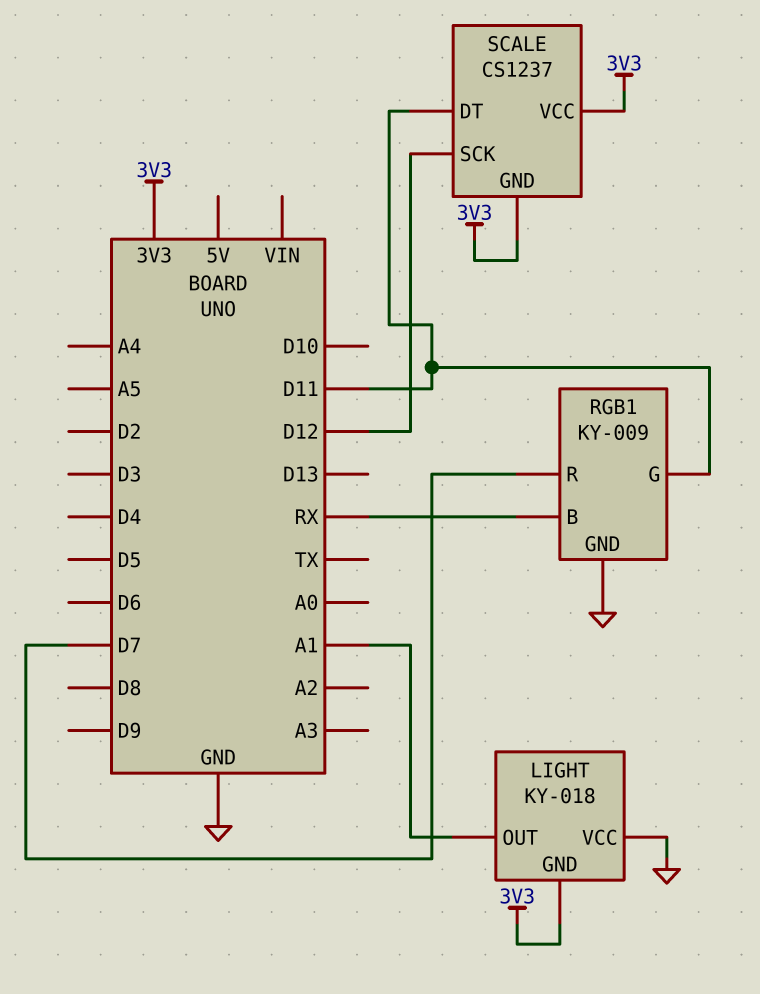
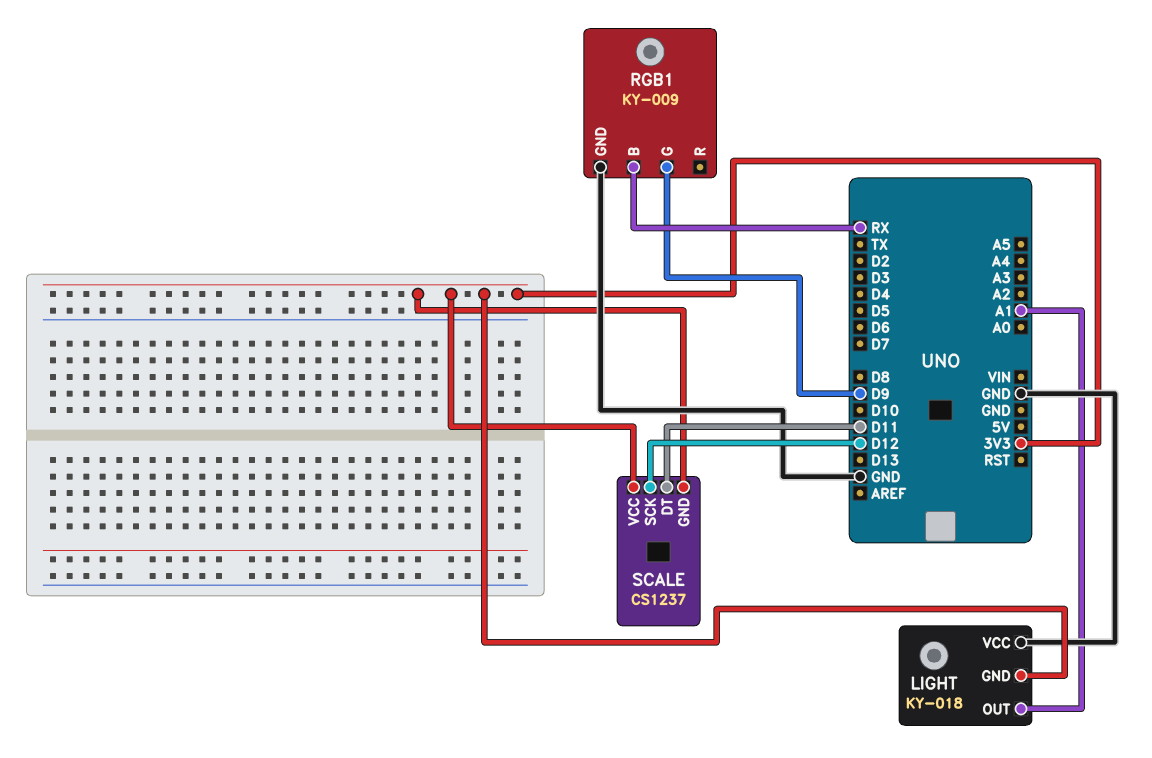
RGB1 pin G: D11 -> D9
RGB1 pin R: D7 -> none

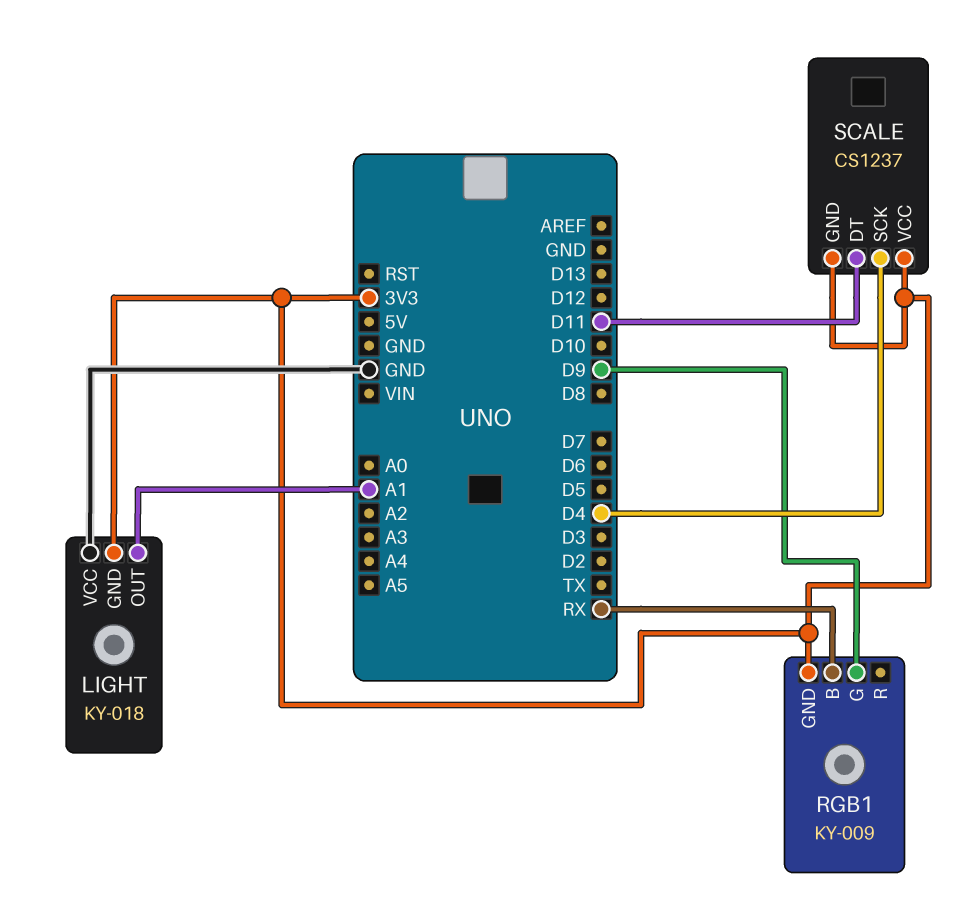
RGB1 pin GND: GND -> 3V3
SCALE pin SCK: D12 -> D4

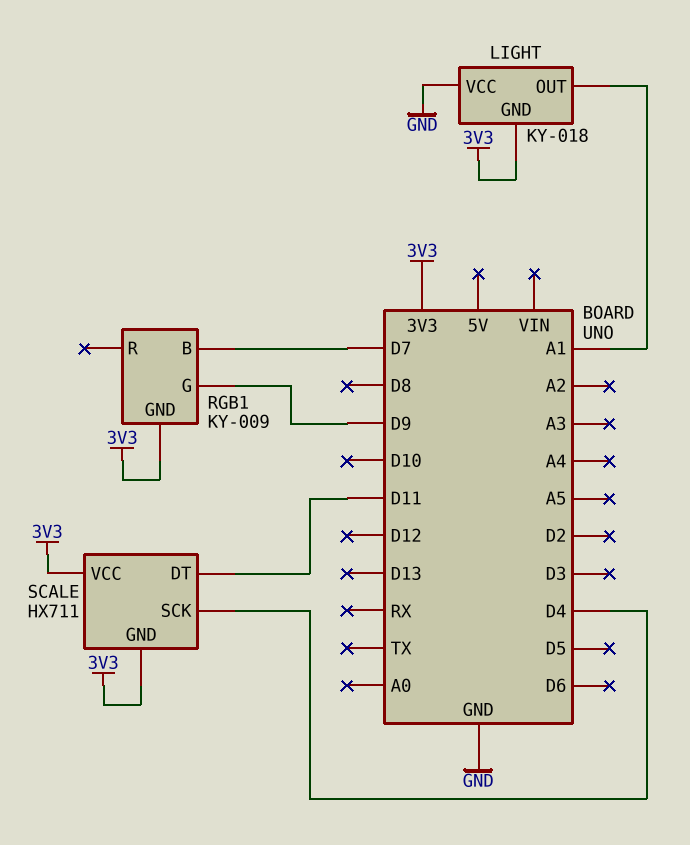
RGB1 pin B: RX -> D7
SCALE: CS1237 -> HX711

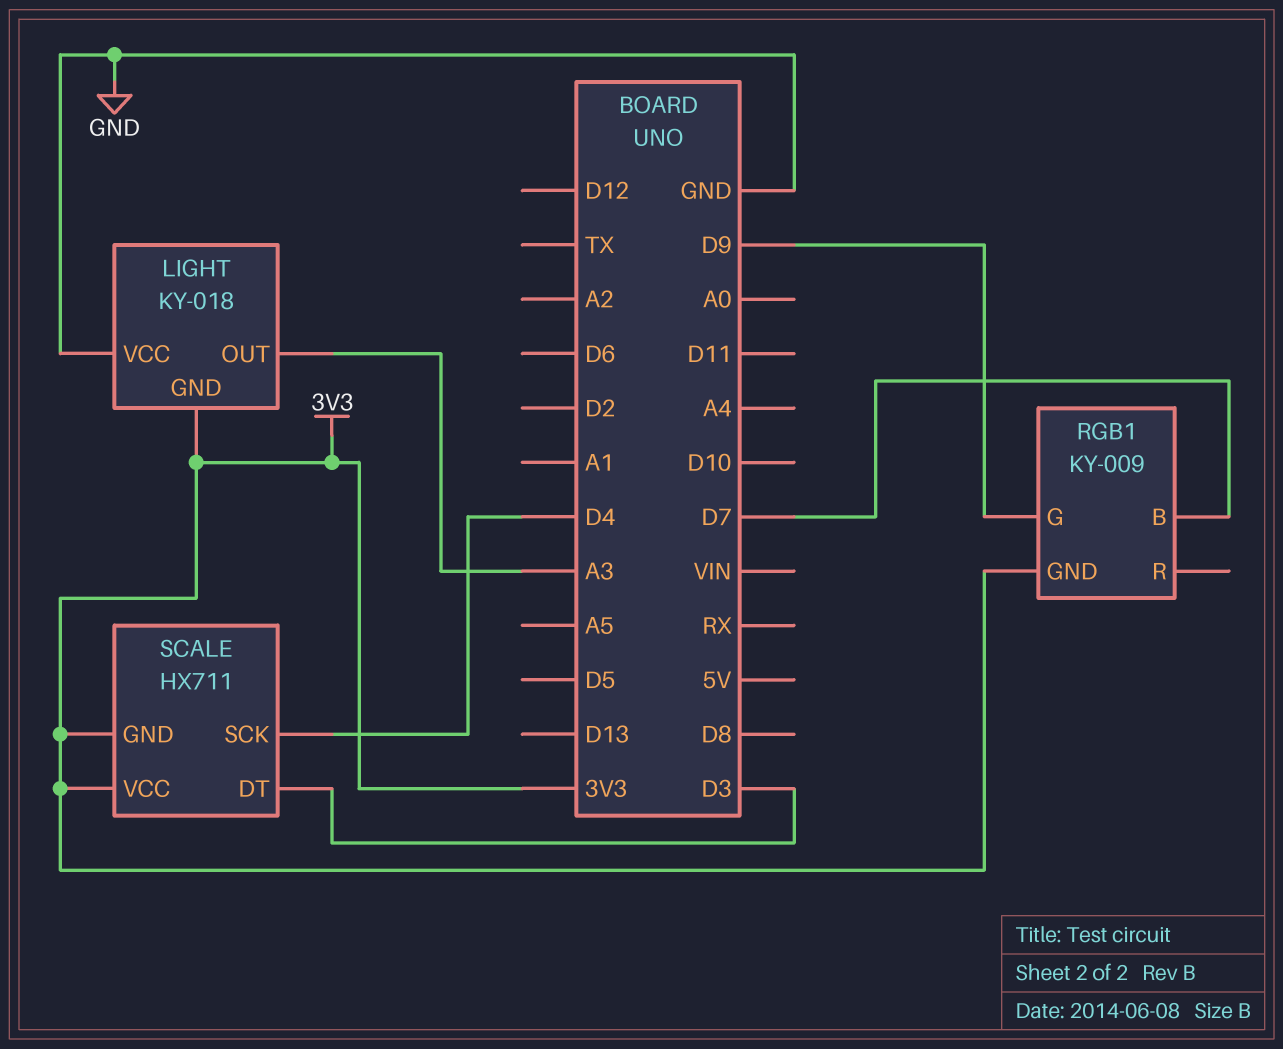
LIGHT pin OUT: A1 -> A3
SCALE pin DT: D11 -> D3

